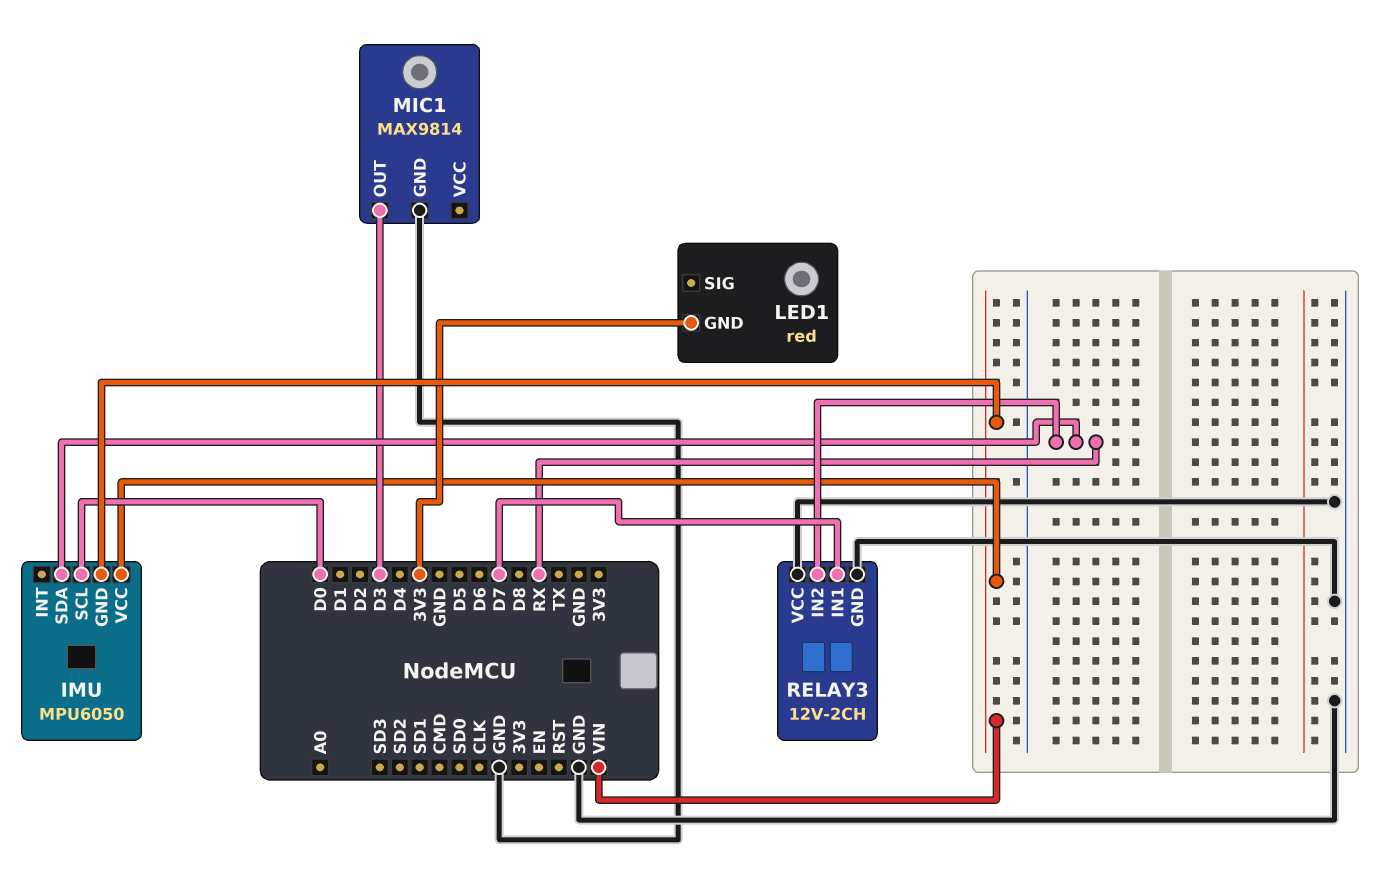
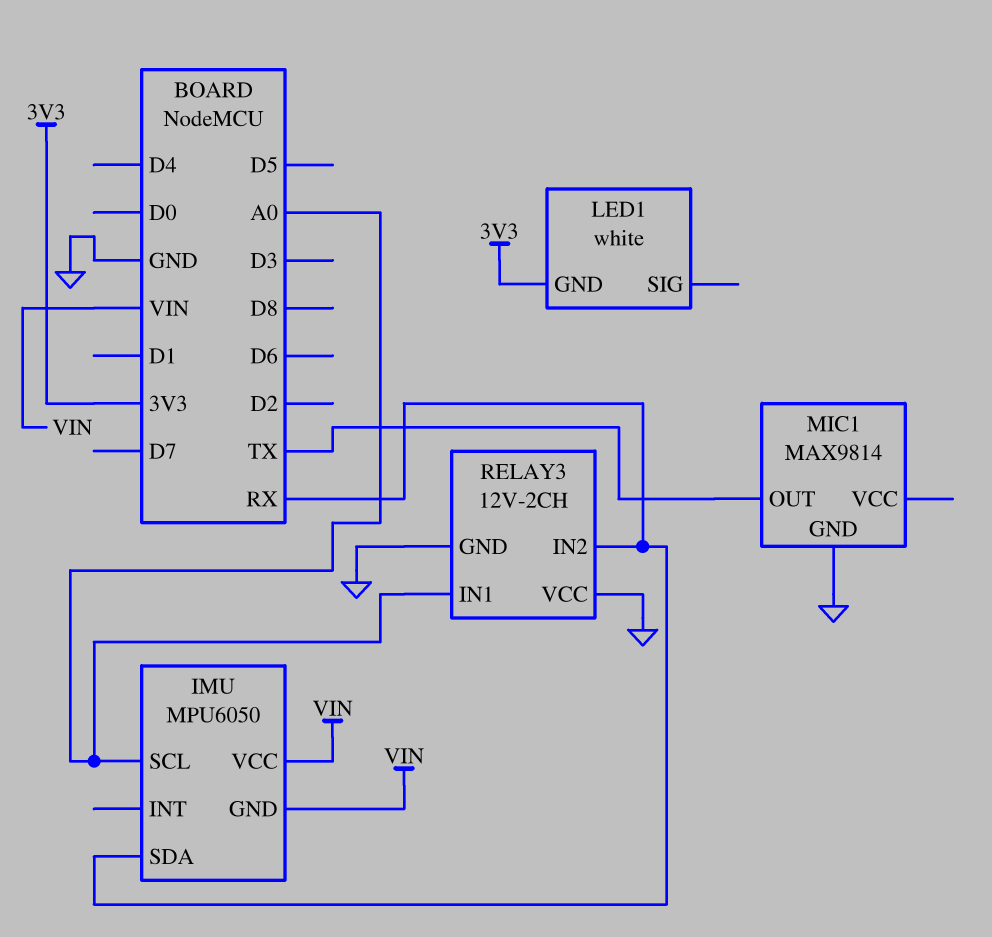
IMU pin SCL: D0 -> A0
LED1: red -> white
MIC1 pin OUT: D3 -> TX
RELAY3 pin IN1: D7 -> A0

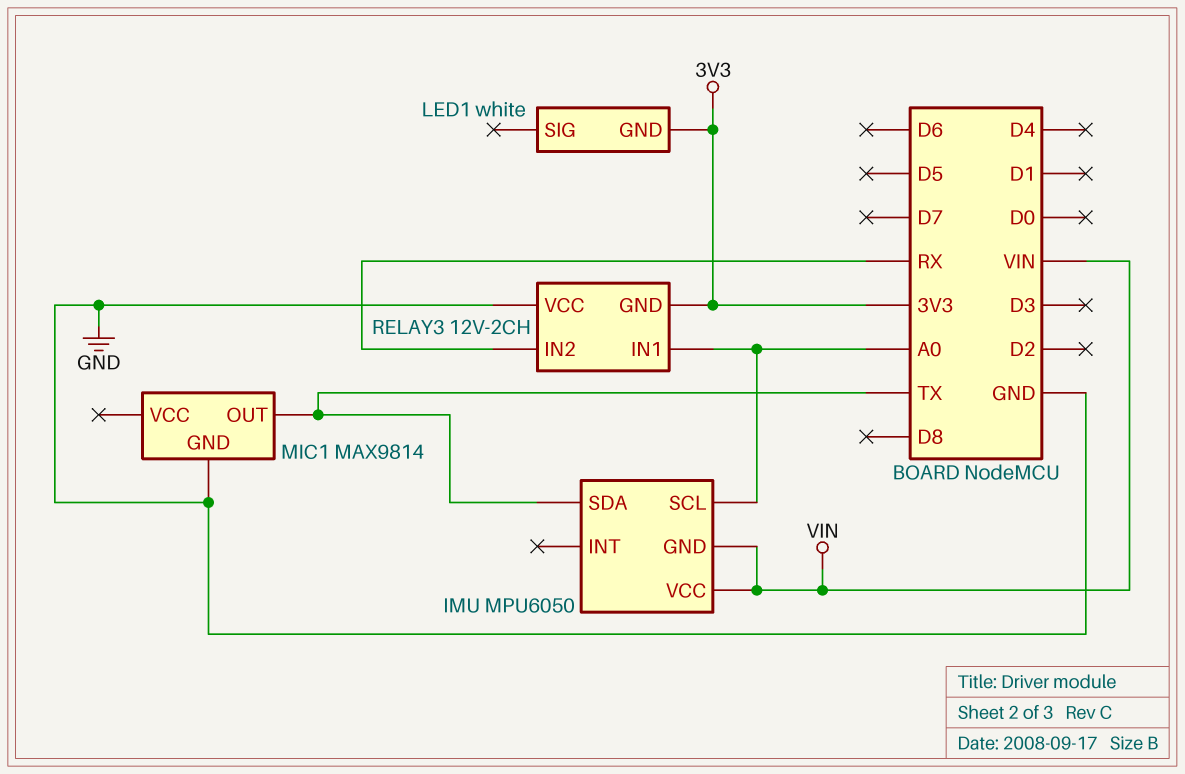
IMU pin SDA: RX -> TX
RELAY3 pin GND: GND -> 3V3

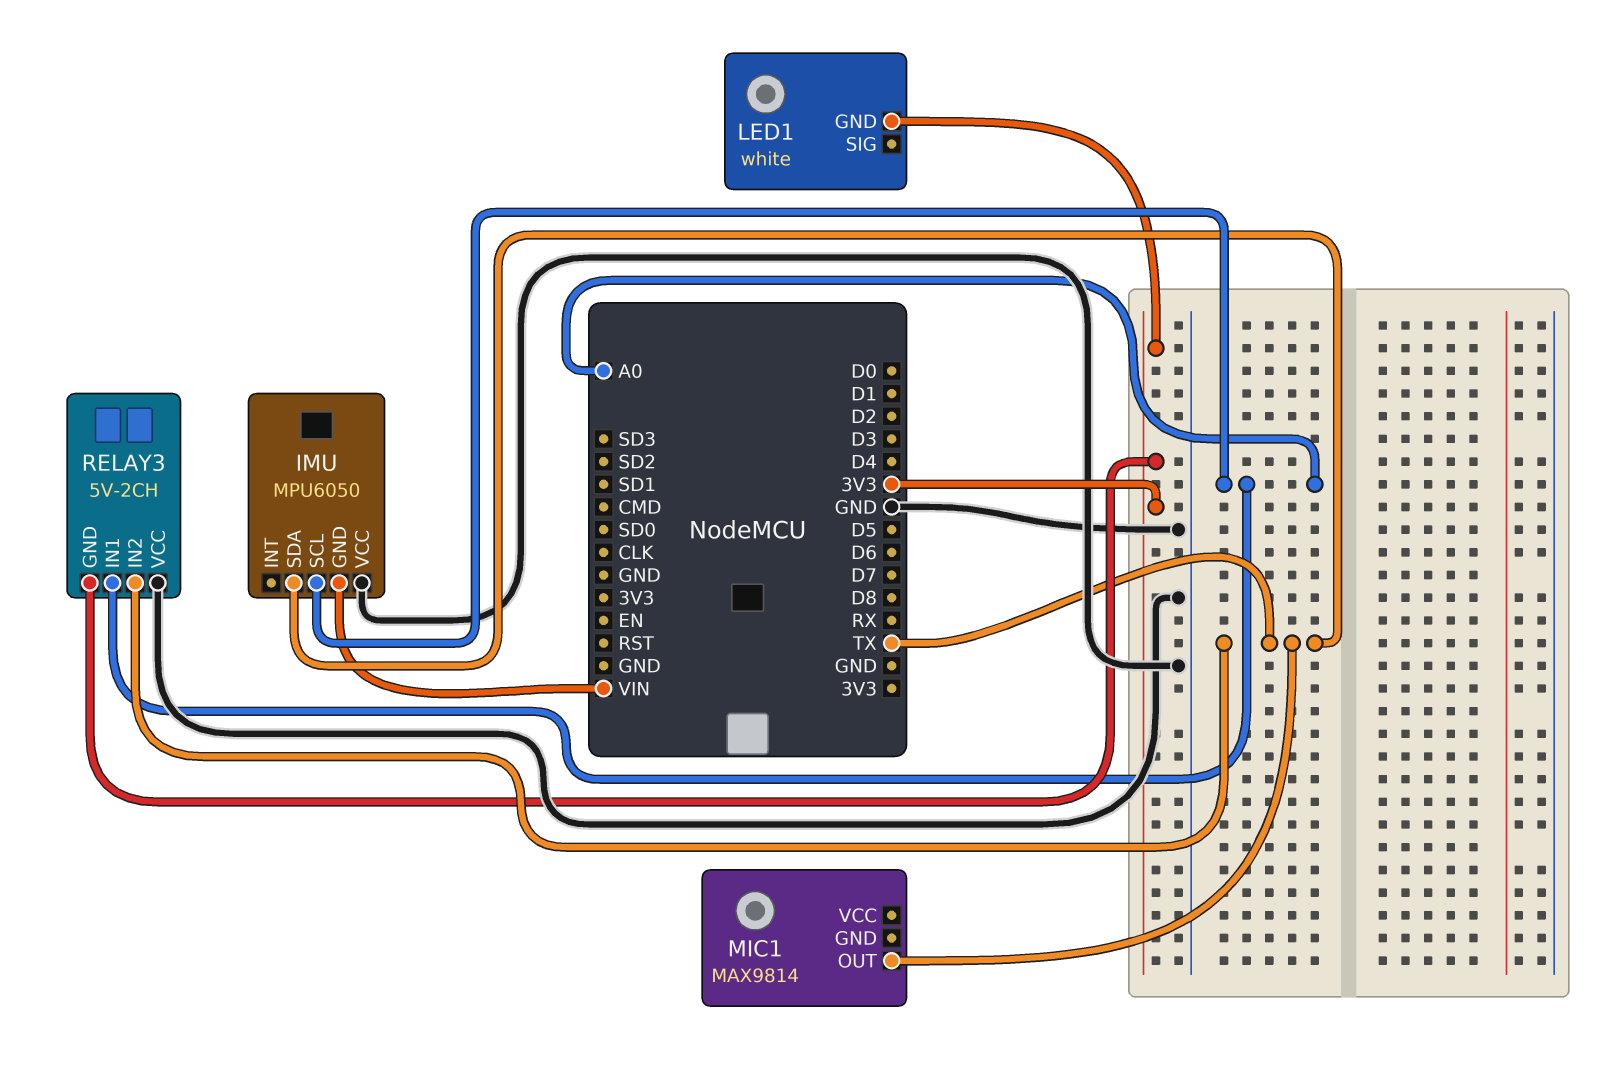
IMU pin VCC: VIN -> GND
MIC1 pin GND: GND -> none
RELAY3: 12V-2CH -> 5V-2CH
RELAY3 pin IN2: RX -> TX

